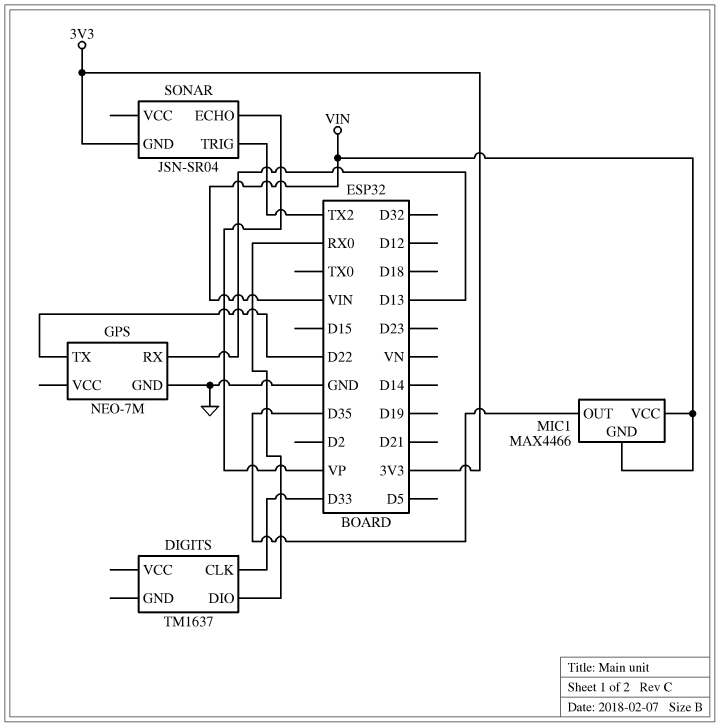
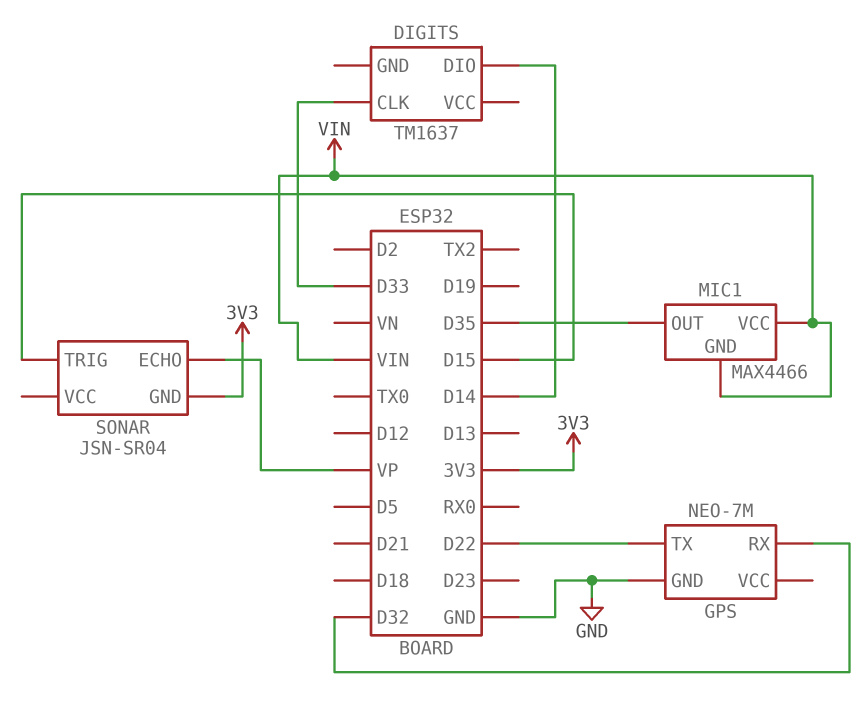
DIGITS pin DIO: RX0 -> D14
GPS pin RX: D13 -> D32
SONAR pin TRIG: TX2 -> D15

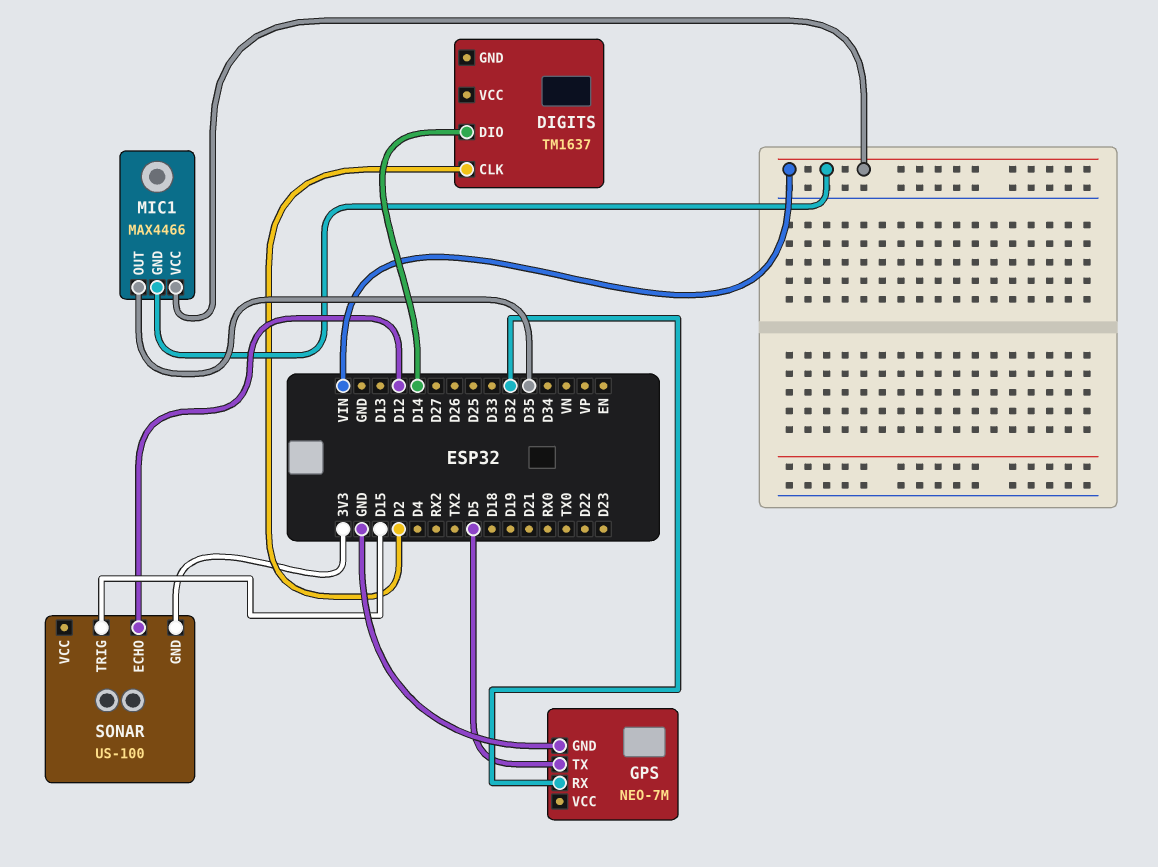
DIGITS pin CLK: D33 -> D2
GPS pin TX: D22 -> D5
SONAR: JSN-SR04 -> US-100
SONAR pin ECHO: VP -> D12

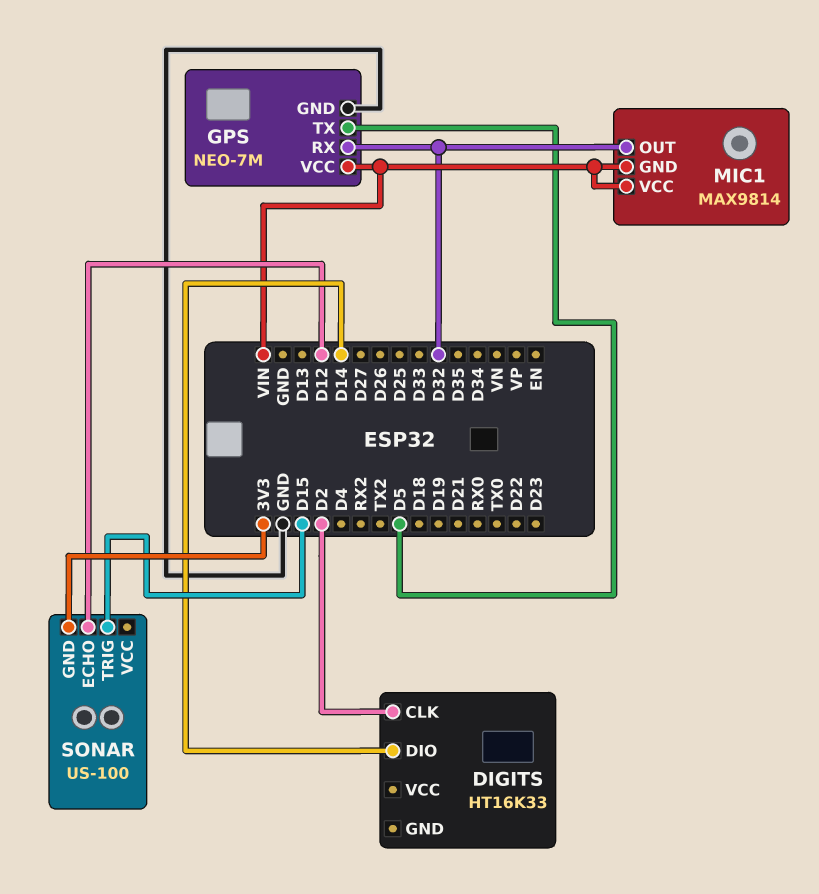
DIGITS: TM1637 -> HT16K33
GPS pin VCC: none -> VIN
MIC1: MAX4466 -> MAX9814
MIC1 pin OUT: D35 -> D32

